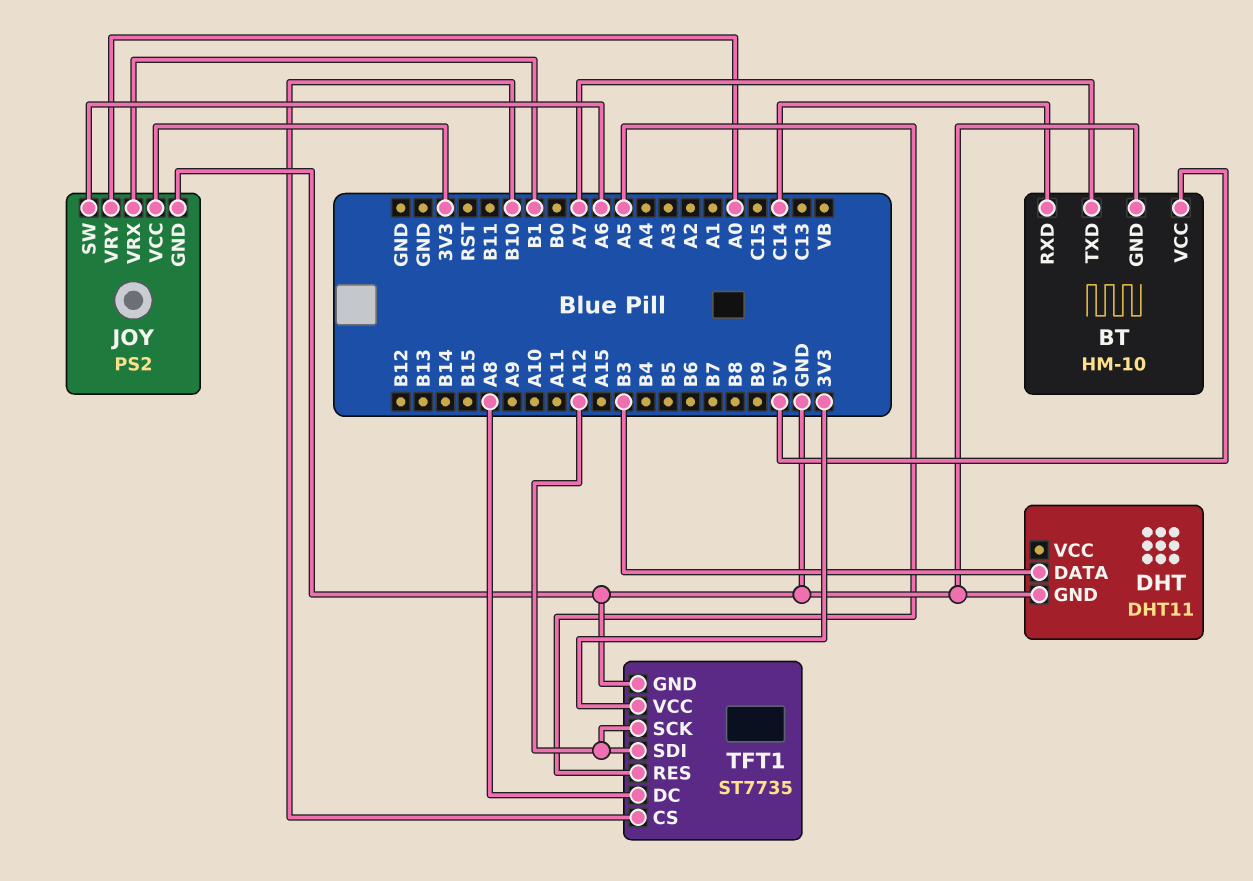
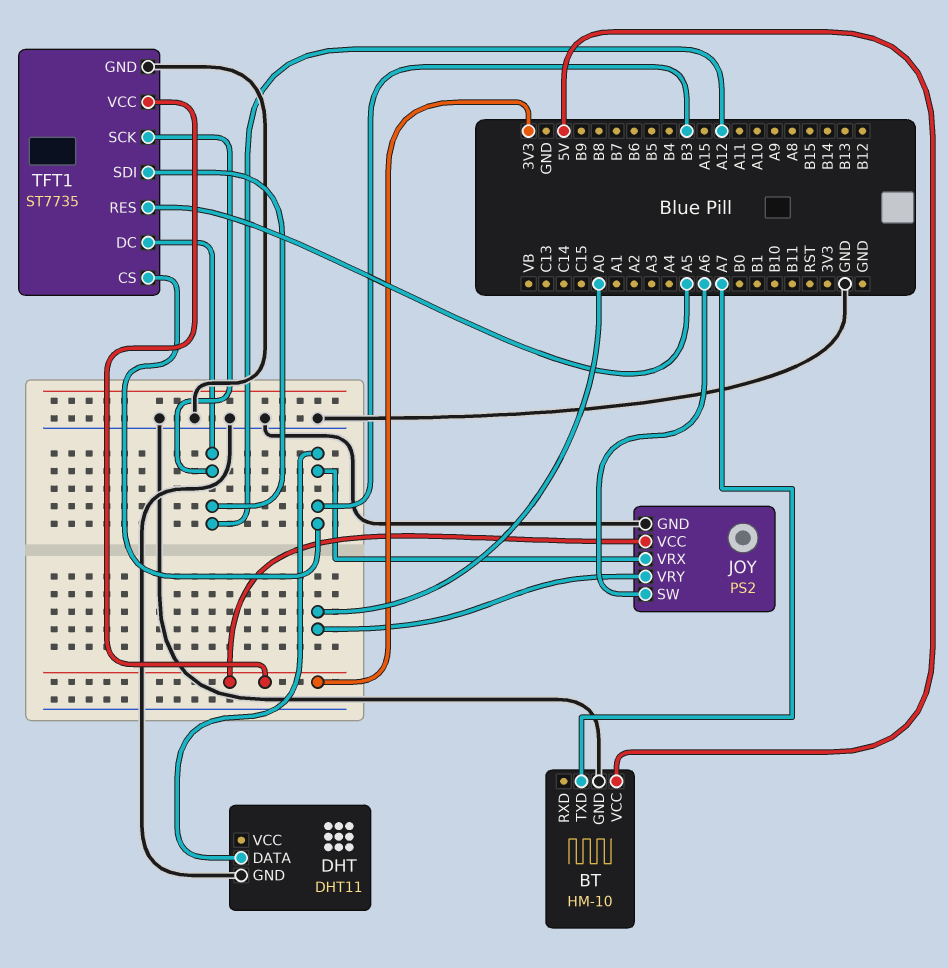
BT pin RXD: C14 -> none
JOY pin VRX: B1 -> B3
TFT1 pin CS: B10 -> B3
TFT1 pin DC: A8 -> A12

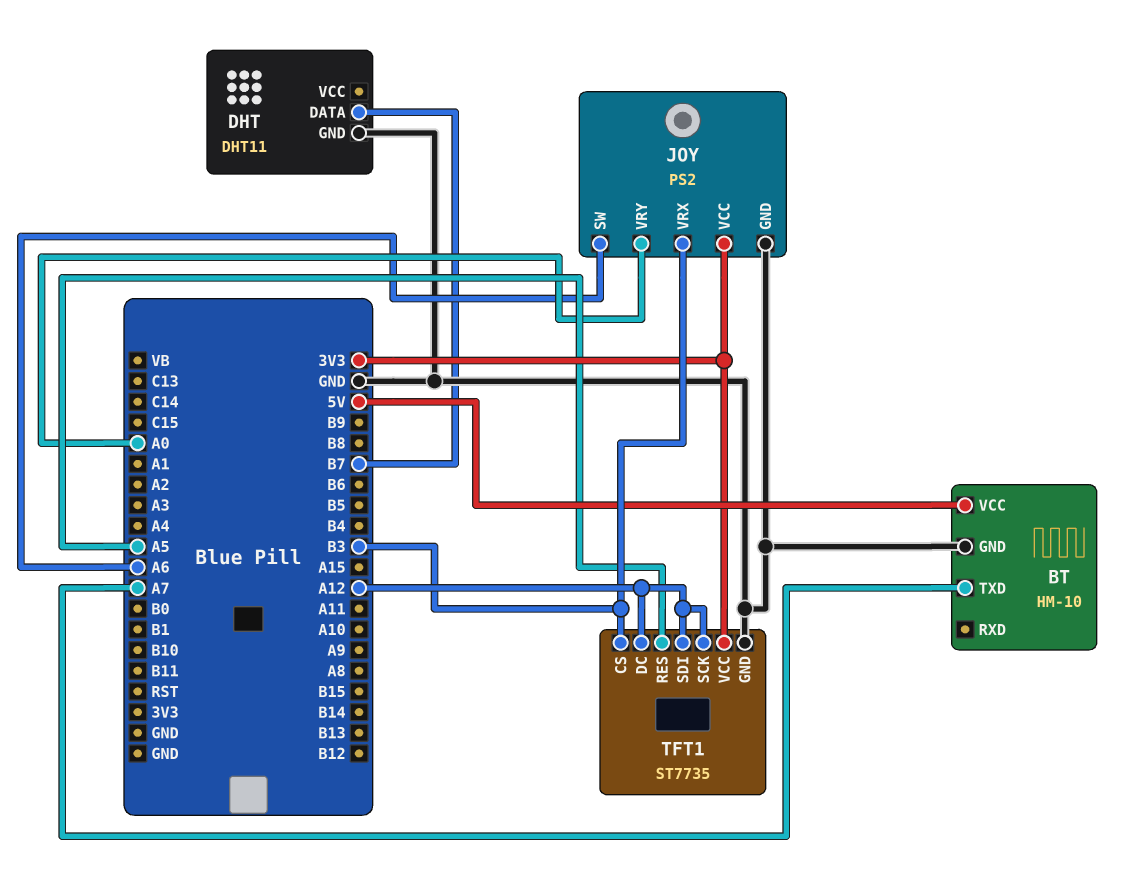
DHT pin DATA: B3 -> B7

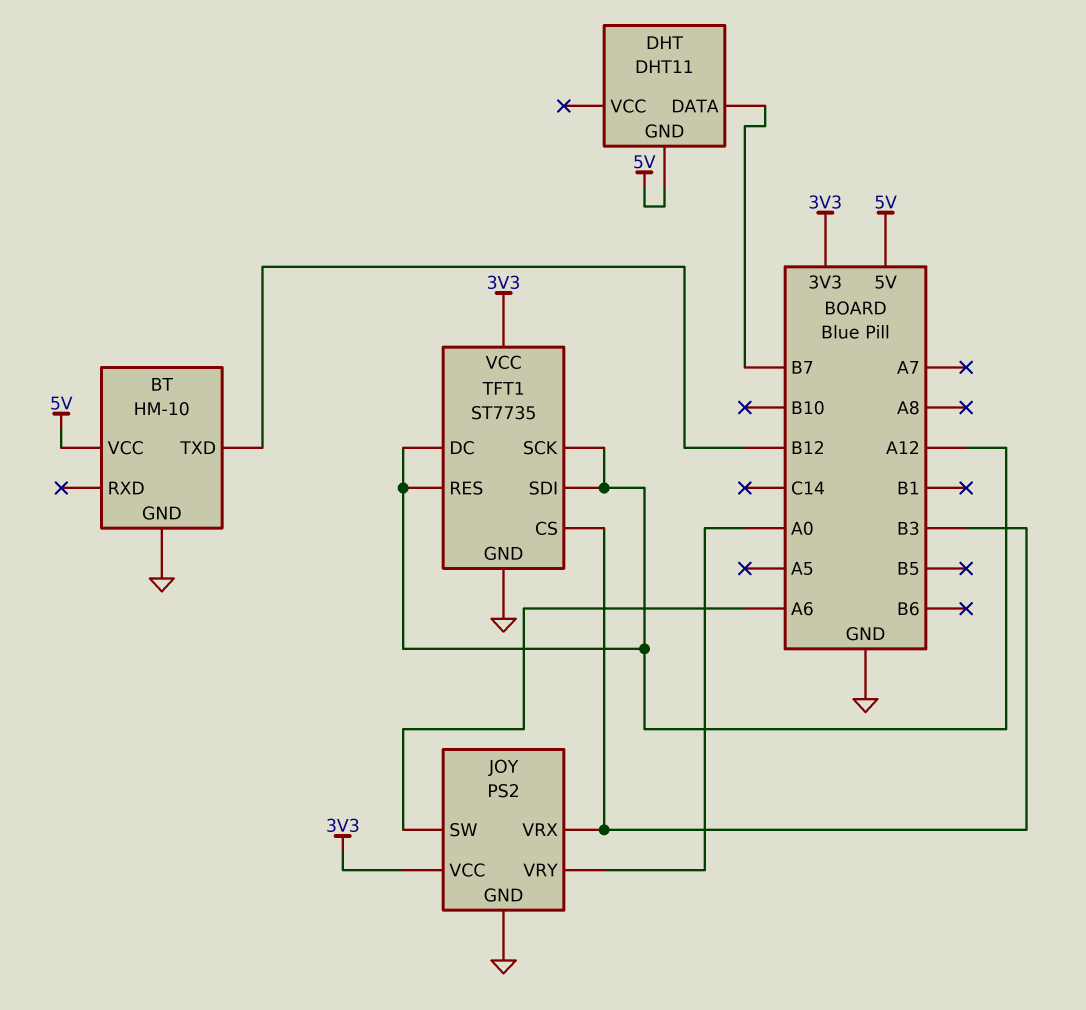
BT pin TXD: A7 -> B12
DHT pin GND: GND -> 5V
TFT1 pin RES: A5 -> A12

